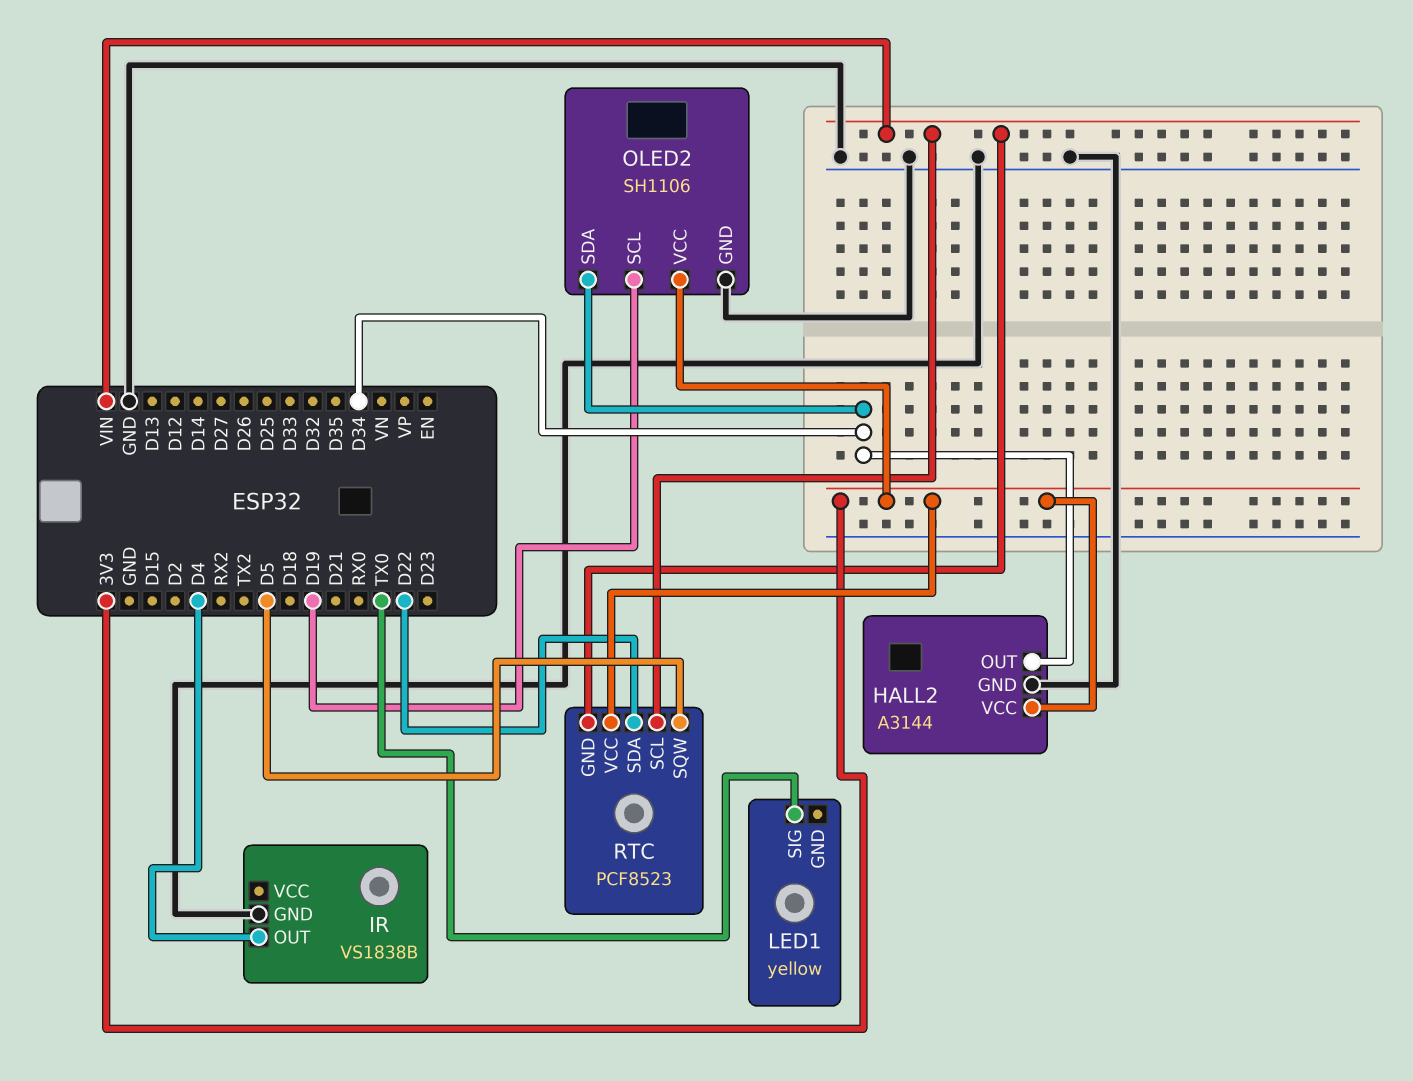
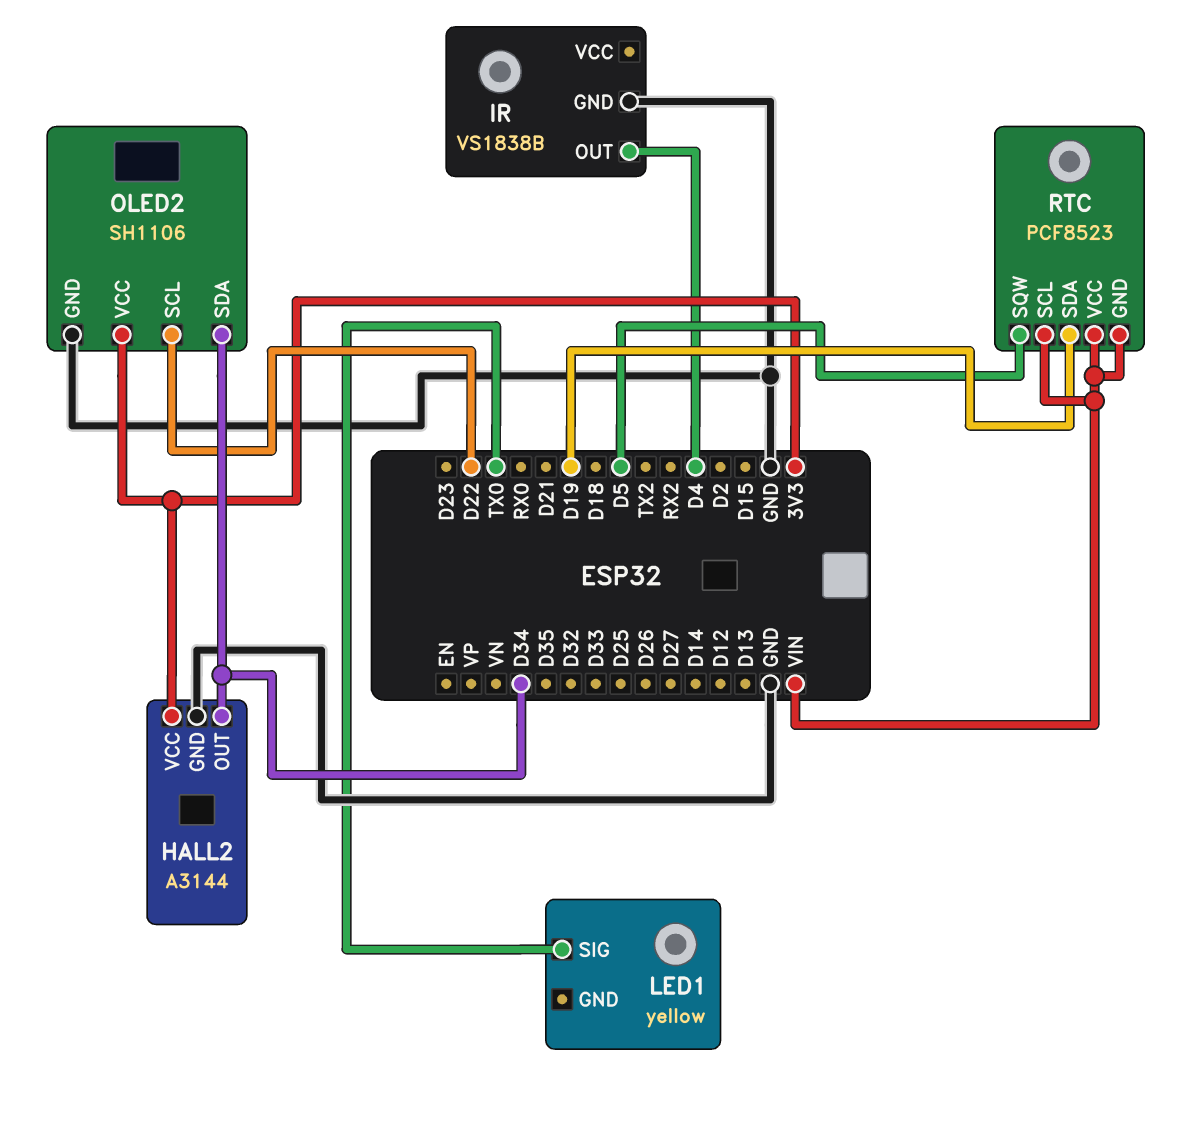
OLED2 pin SCL: D19 -> D22
RTC pin SDA: D22 -> D19
RTC pin VCC: 3V3 -> VIN

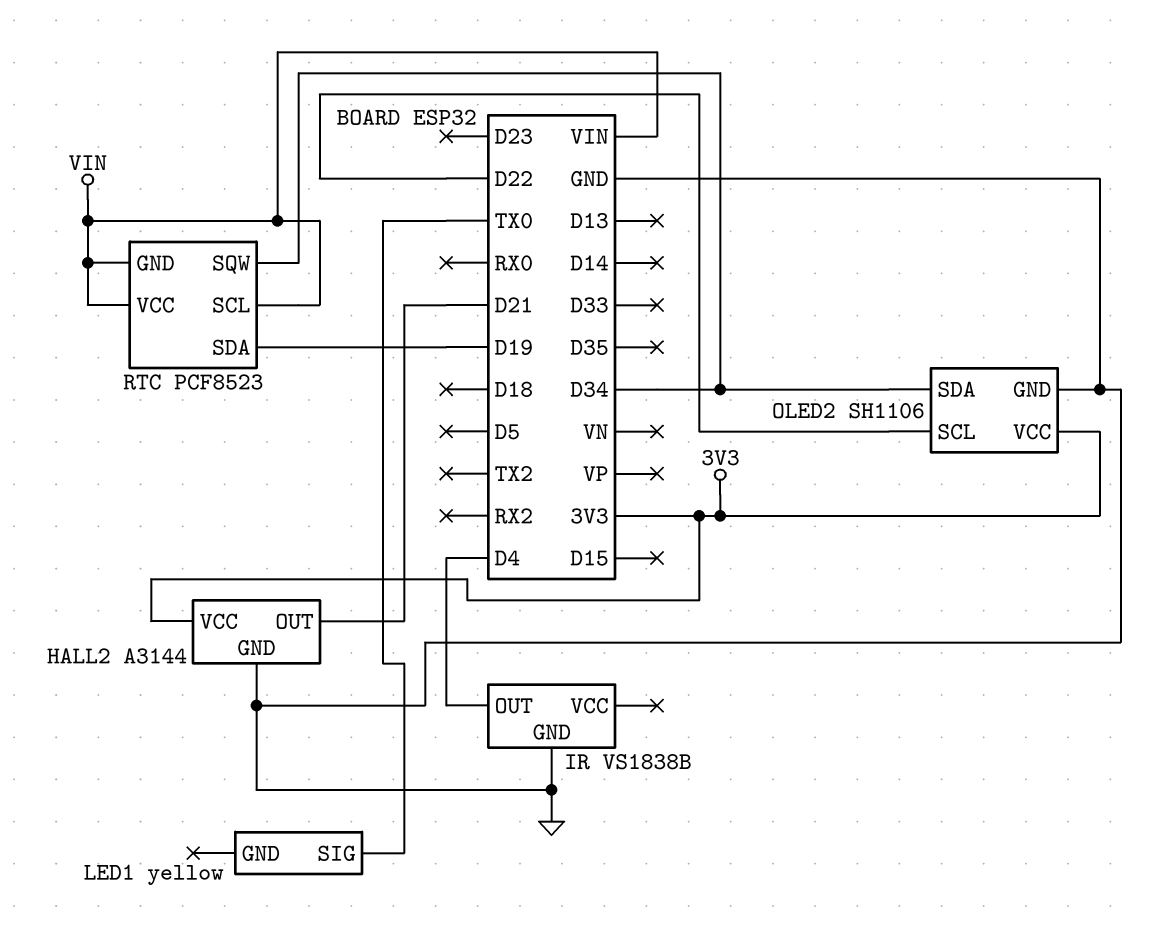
HALL2 pin OUT: D34 -> D21
RTC pin SQW: D5 -> D34

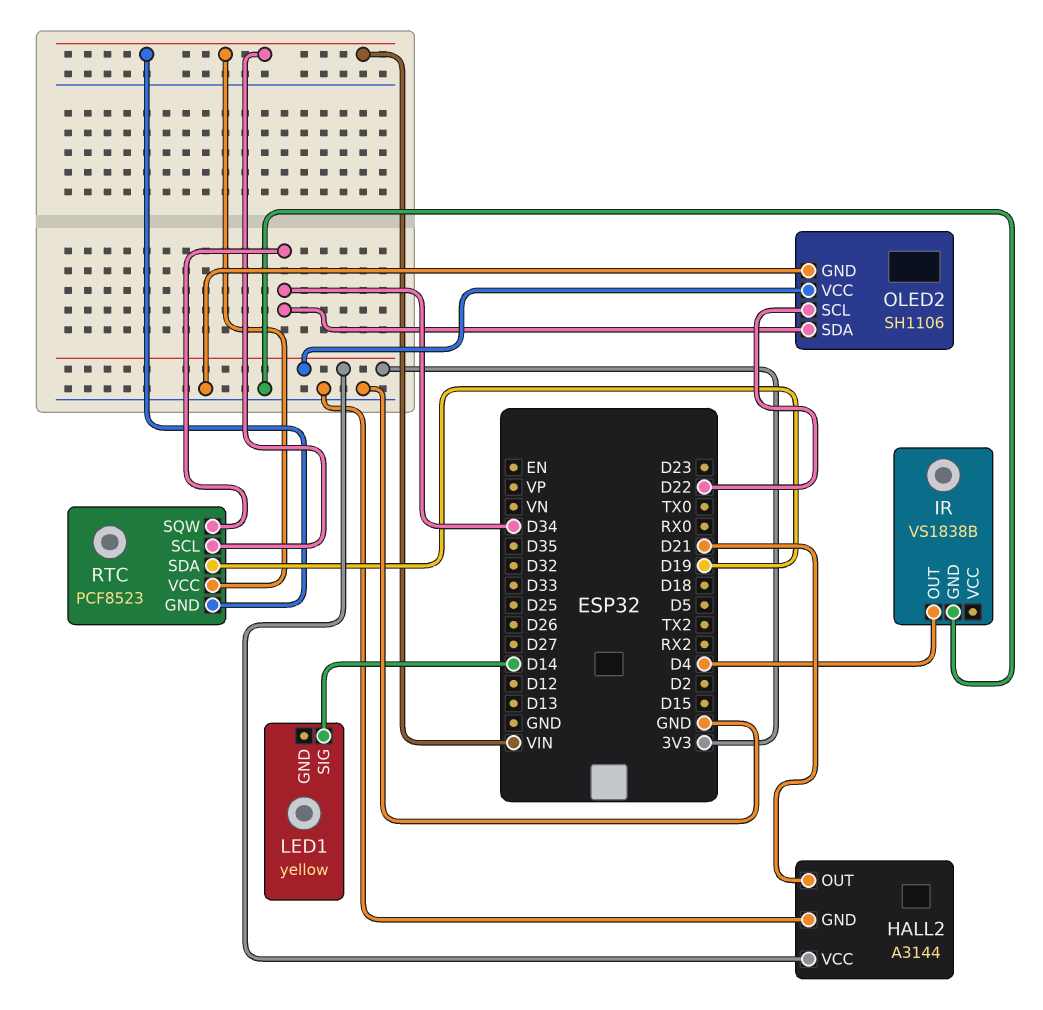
LED1 pin SIG: TX0 -> D14

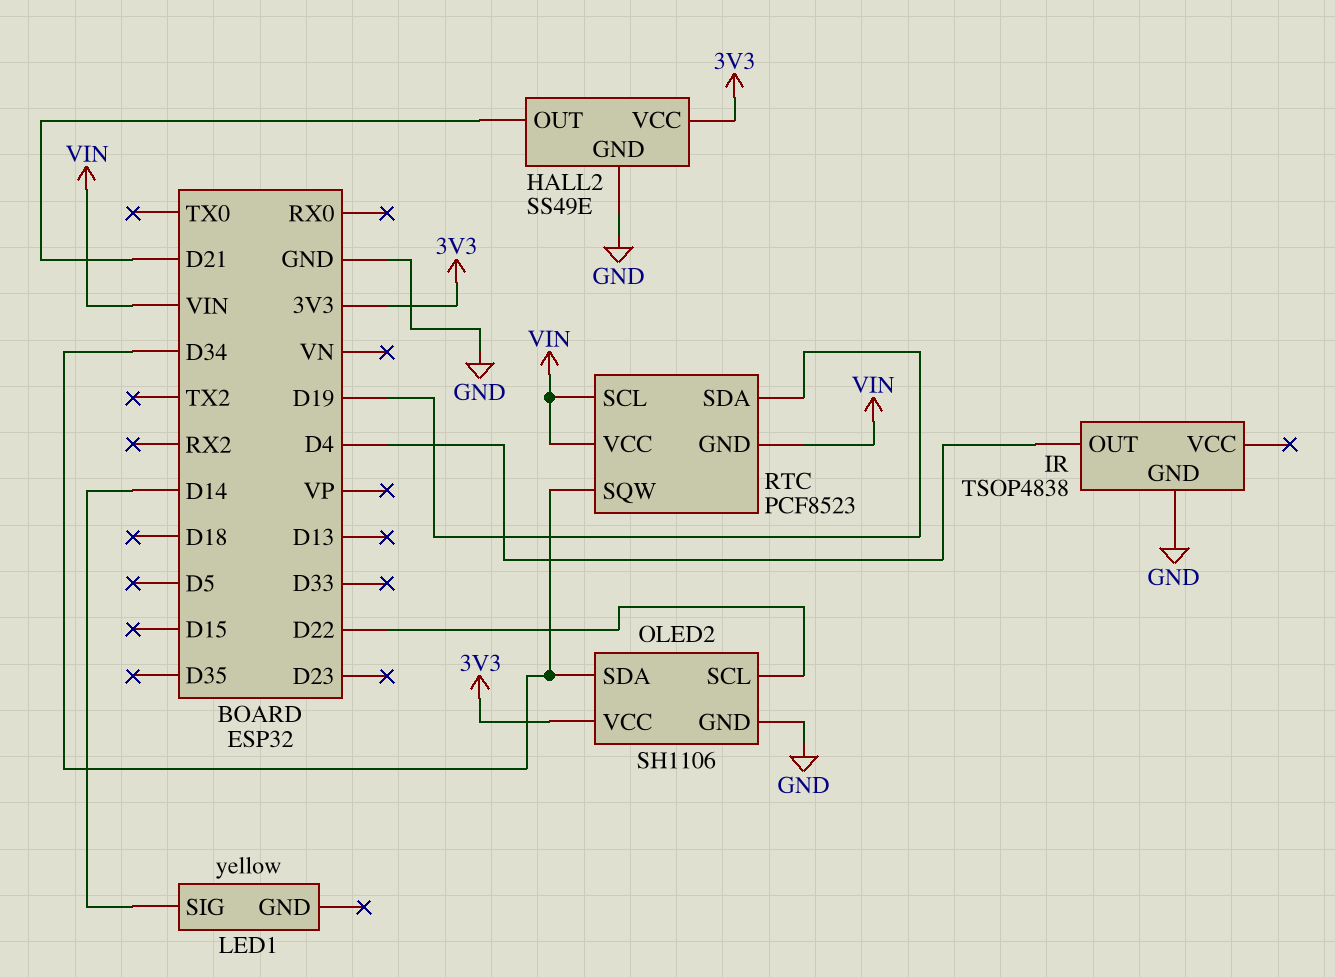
HALL2: A3144 -> SS49E
IR: VS1838B -> TSOP4838

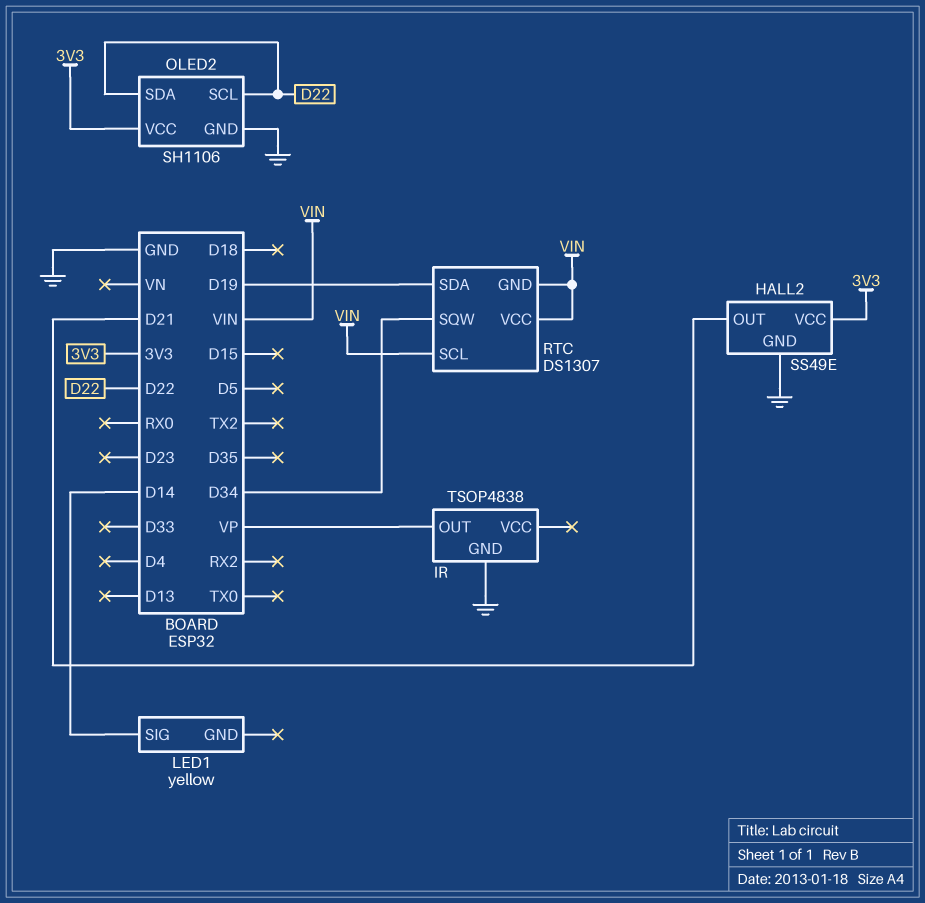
IR pin OUT: D4 -> VP
OLED2 pin SDA: D34 -> D22
RTC: PCF8523 -> DS1307

